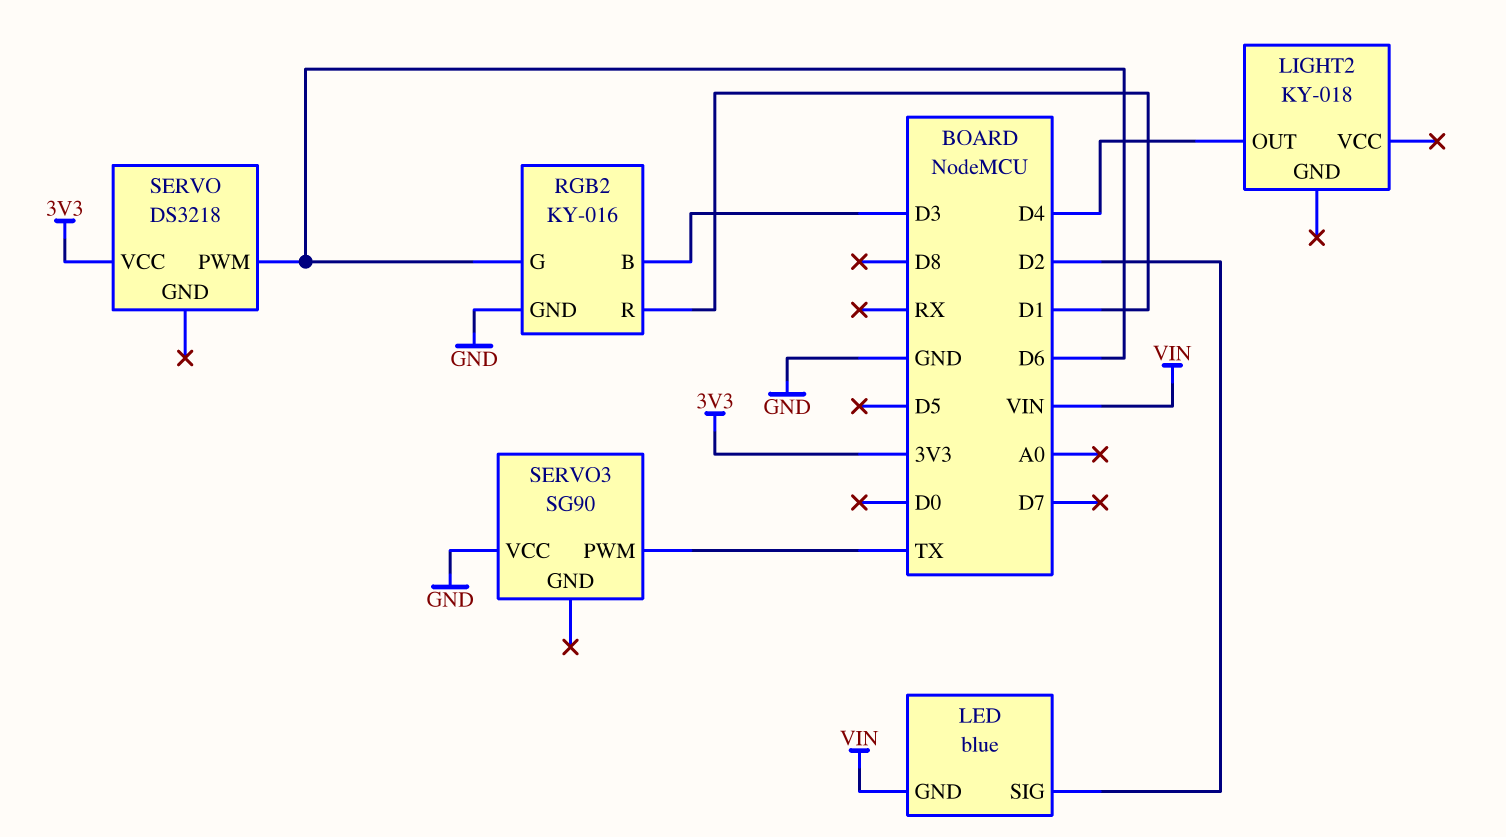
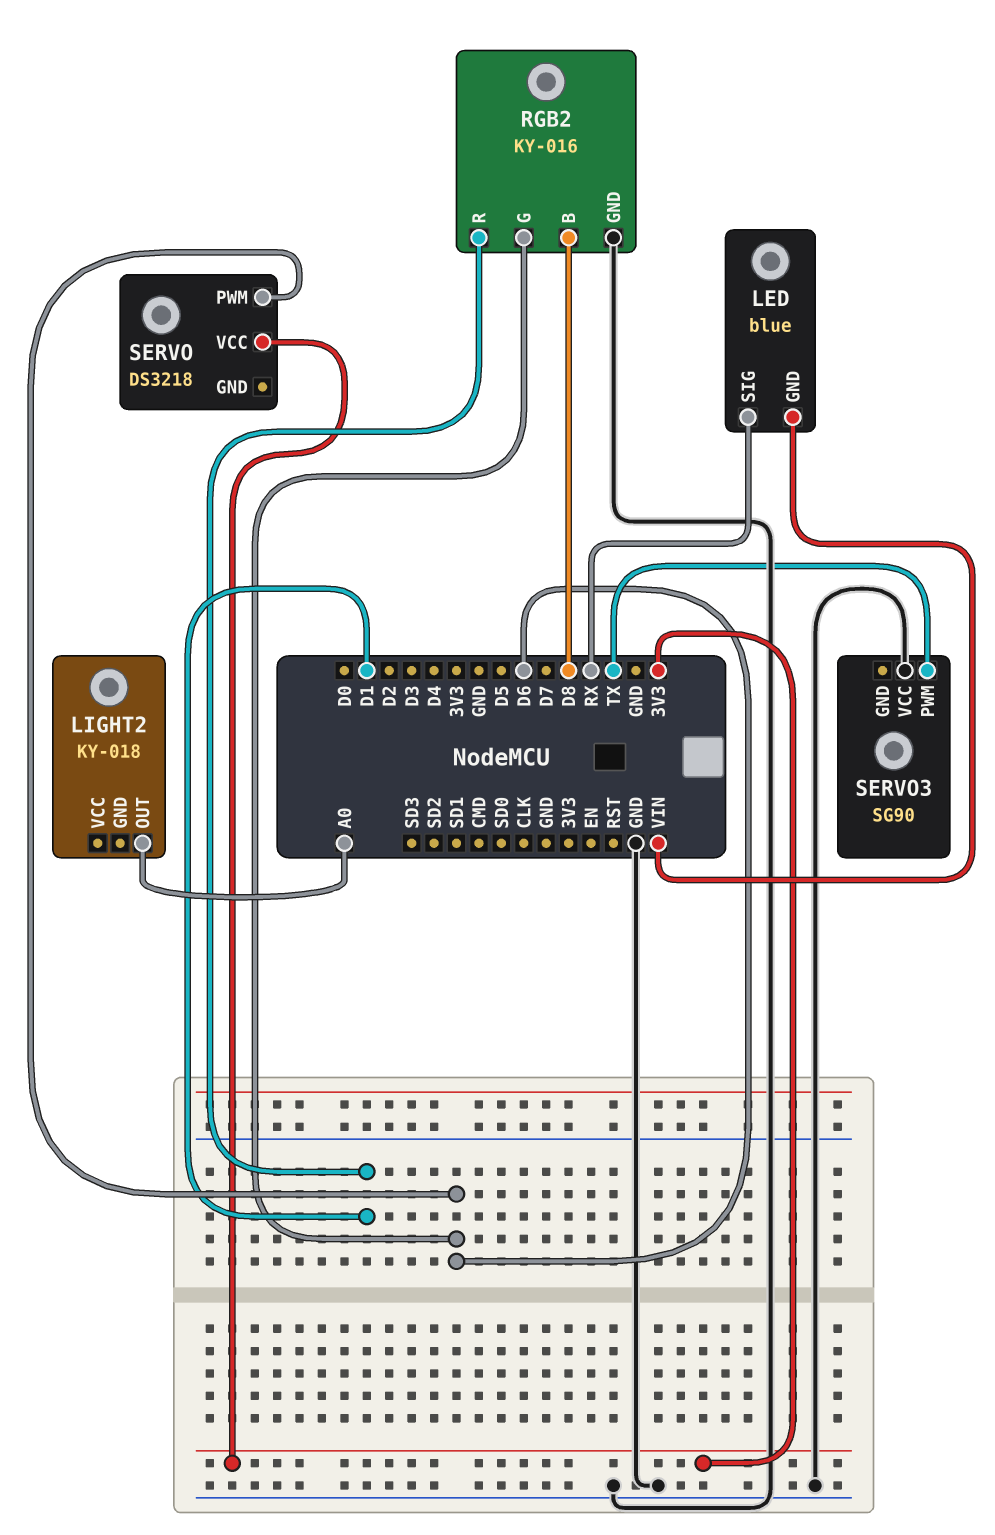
LED pin SIG: D2 -> RX
LIGHT2 pin OUT: D4 -> A0
RGB2 pin B: D3 -> D8

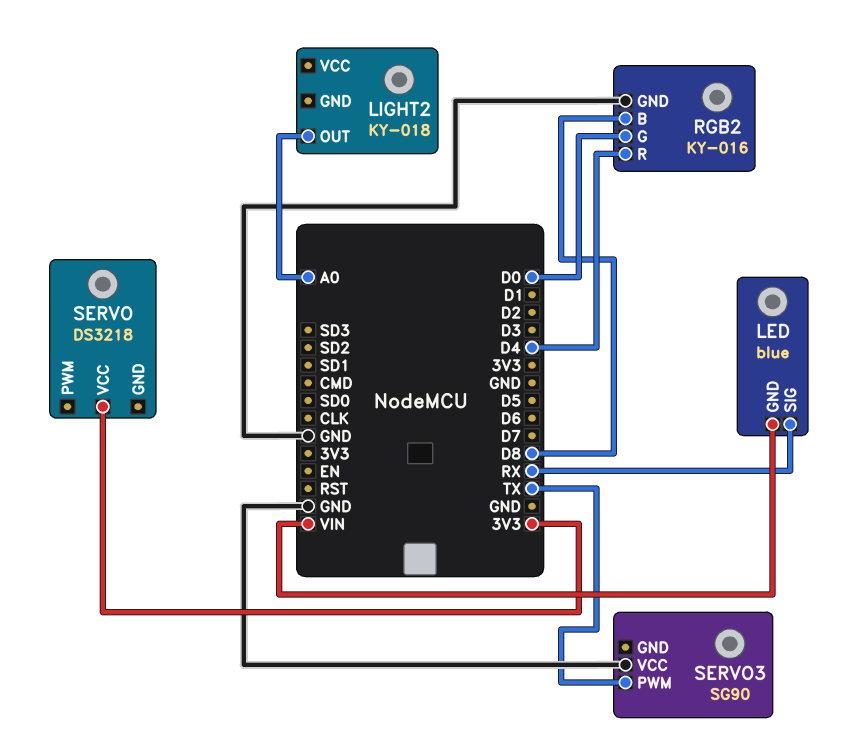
RGB2 pin G: D6 -> D0
RGB2 pin R: D1 -> D4
SERVO pin PWM: D6 -> none

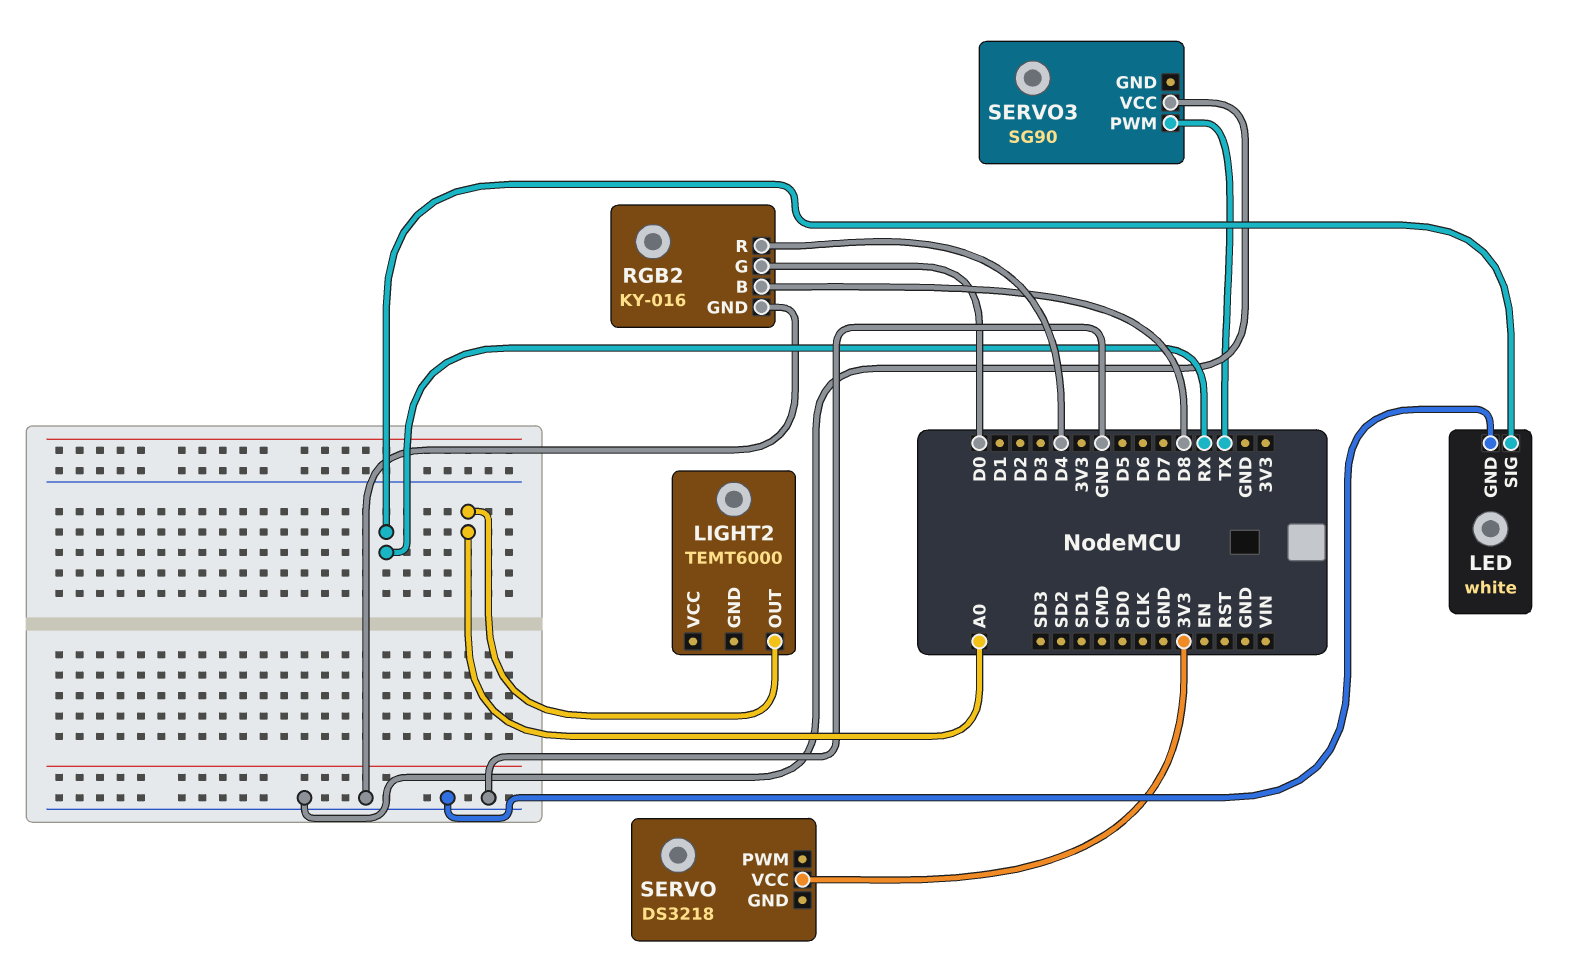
LED: blue -> white
LED pin GND: VIN -> GND
LIGHT2: KY-018 -> TEMT6000

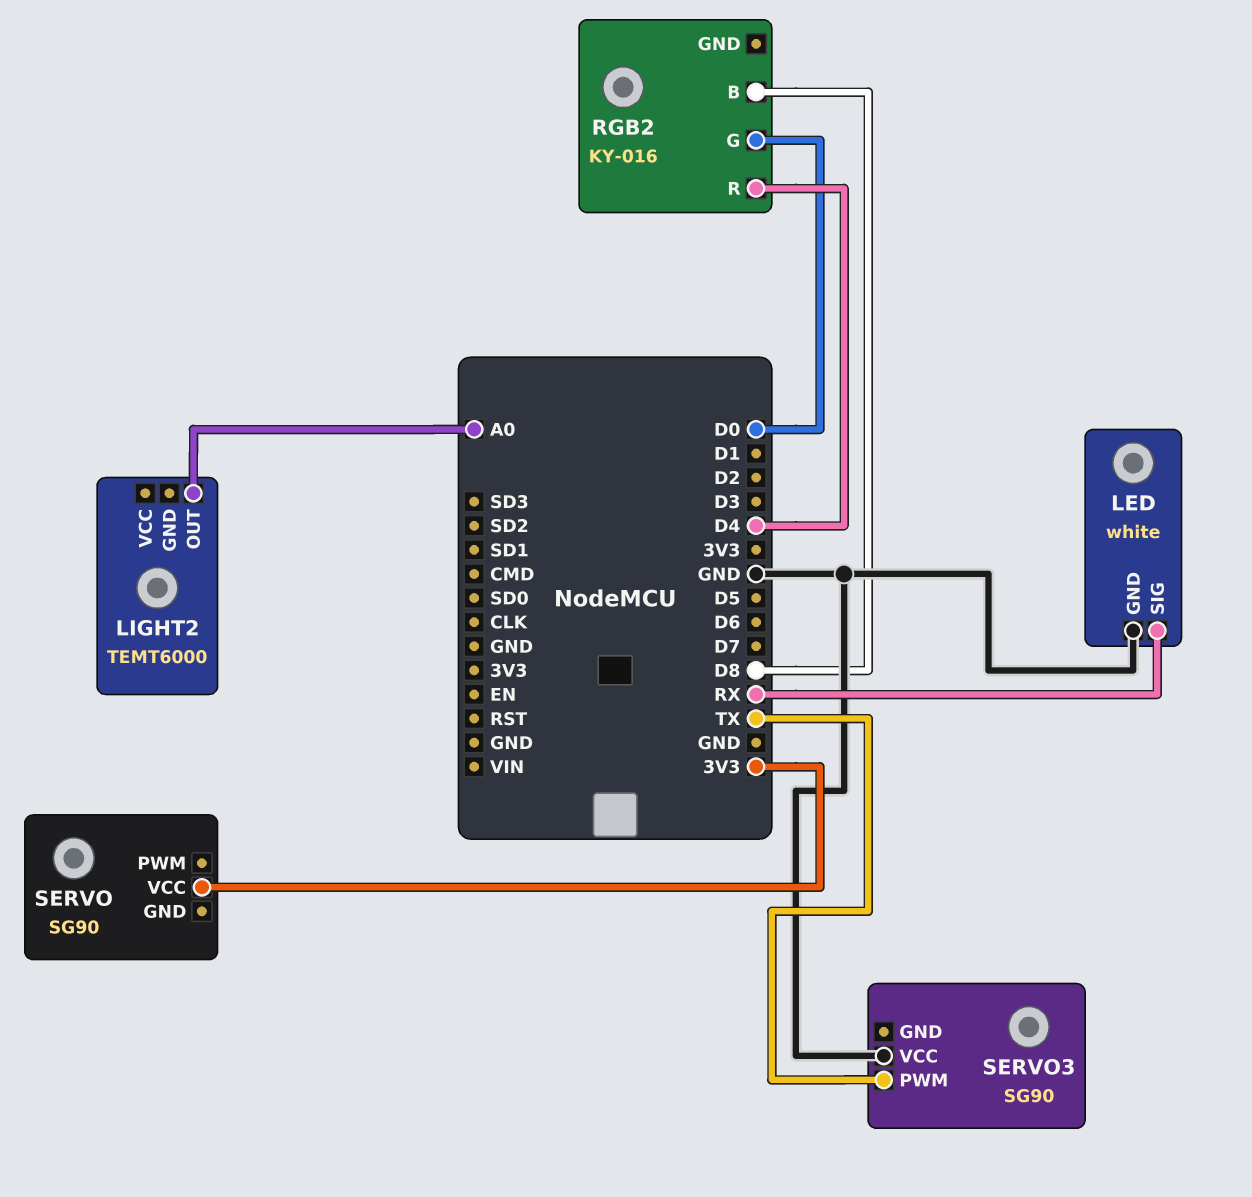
RGB2 pin GND: GND -> none
SERVO: DS3218 -> SG90

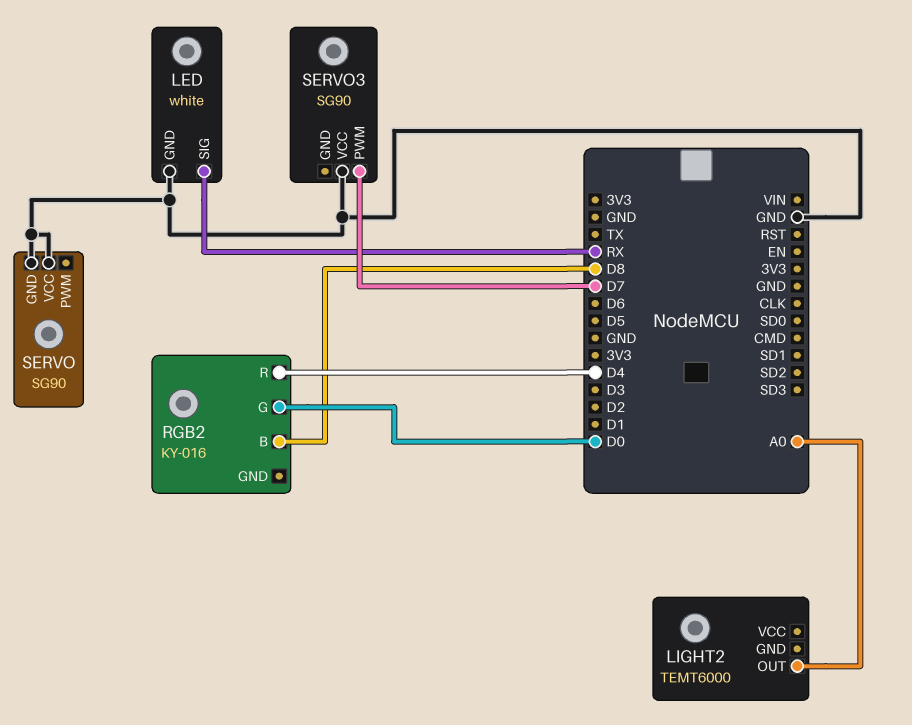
SERVO pin GND: none -> GND
SERVO pin VCC: 3V3 -> GND
SERVO3 pin PWM: TX -> D7

